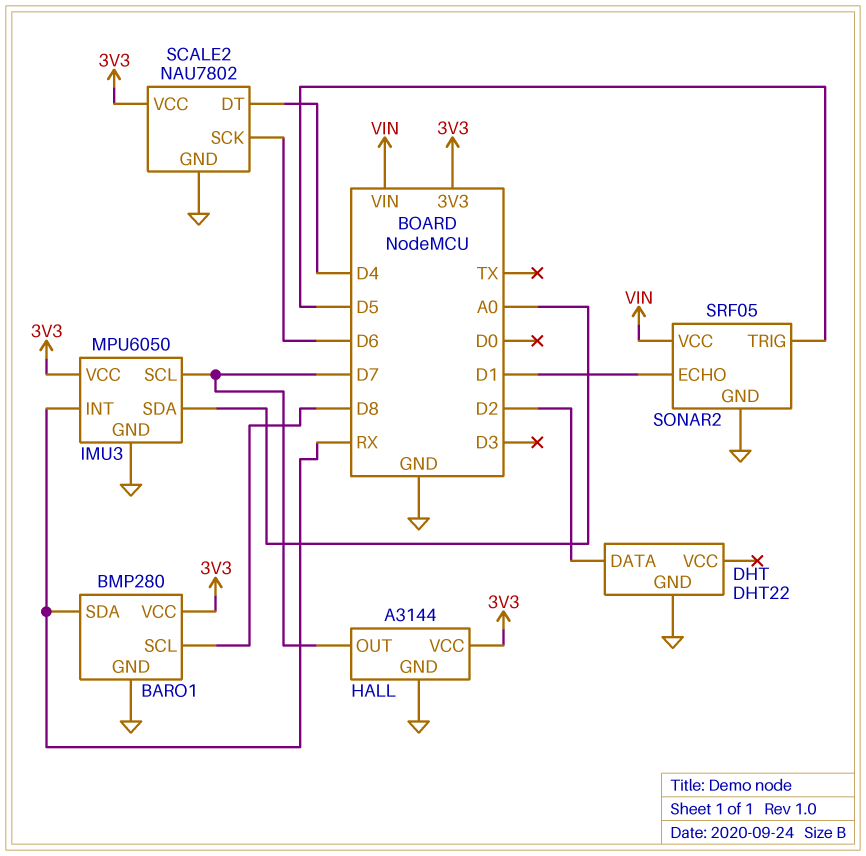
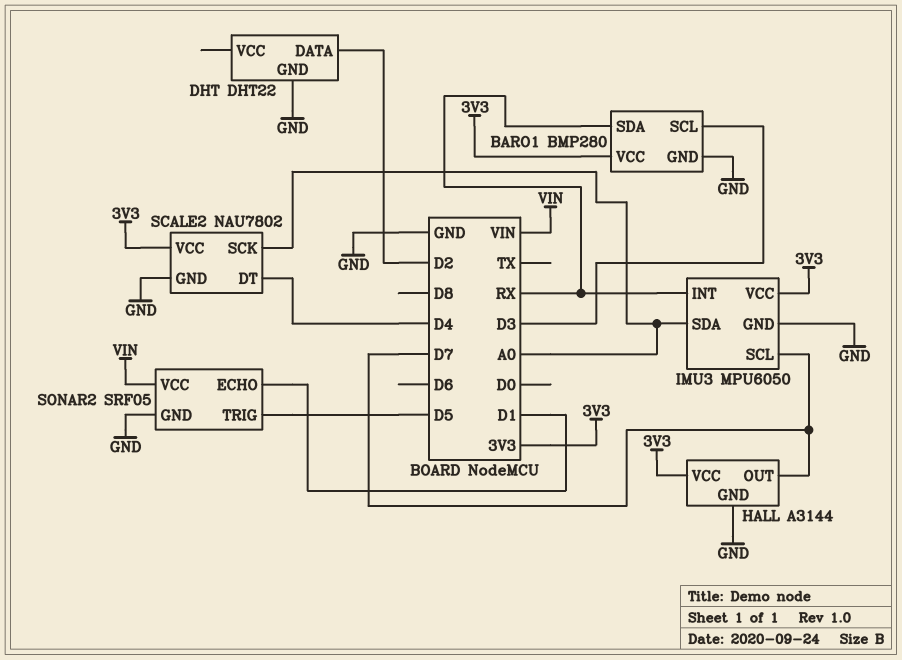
BARO1 pin SCL: D8 -> D3
SCALE2 pin SCK: D6 -> A0

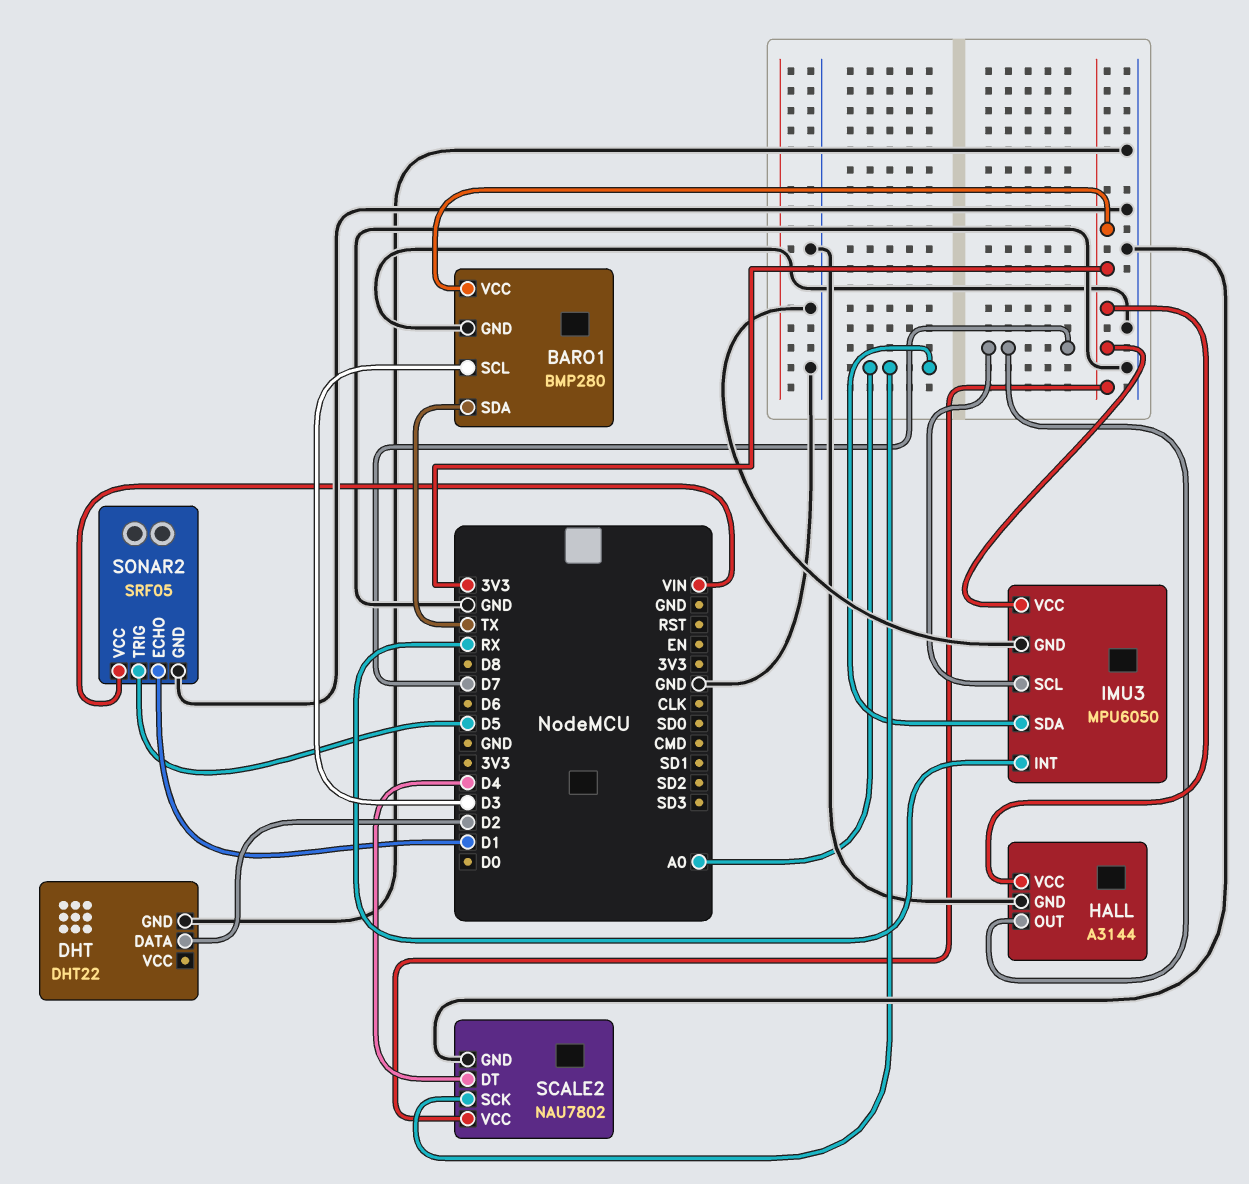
BARO1 pin SDA: RX -> TX

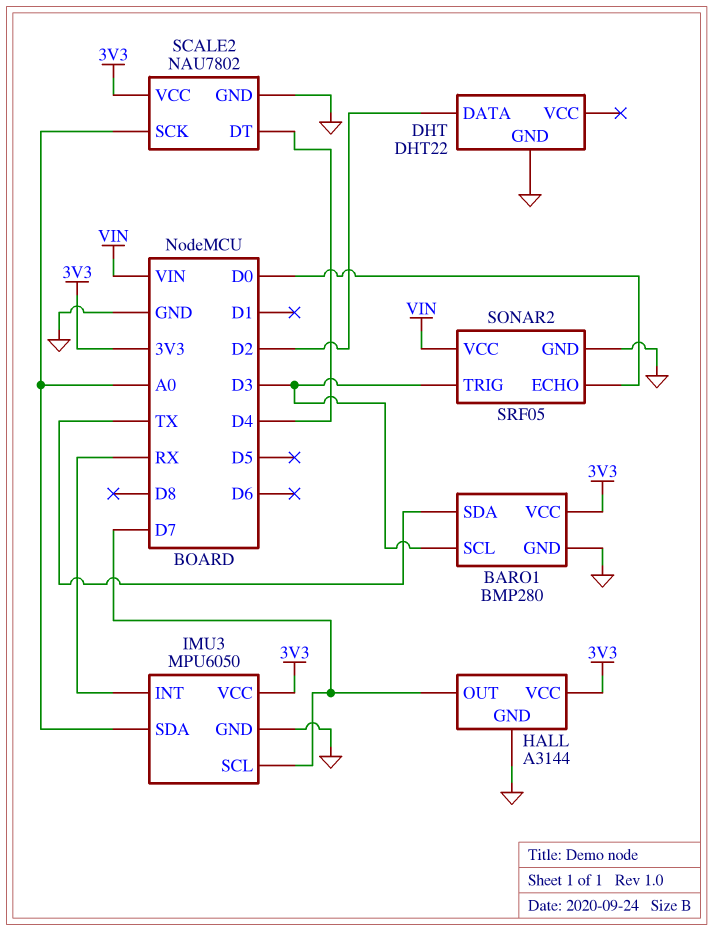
SONAR2 pin ECHO: D1 -> D0
SONAR2 pin TRIG: D5 -> D3

